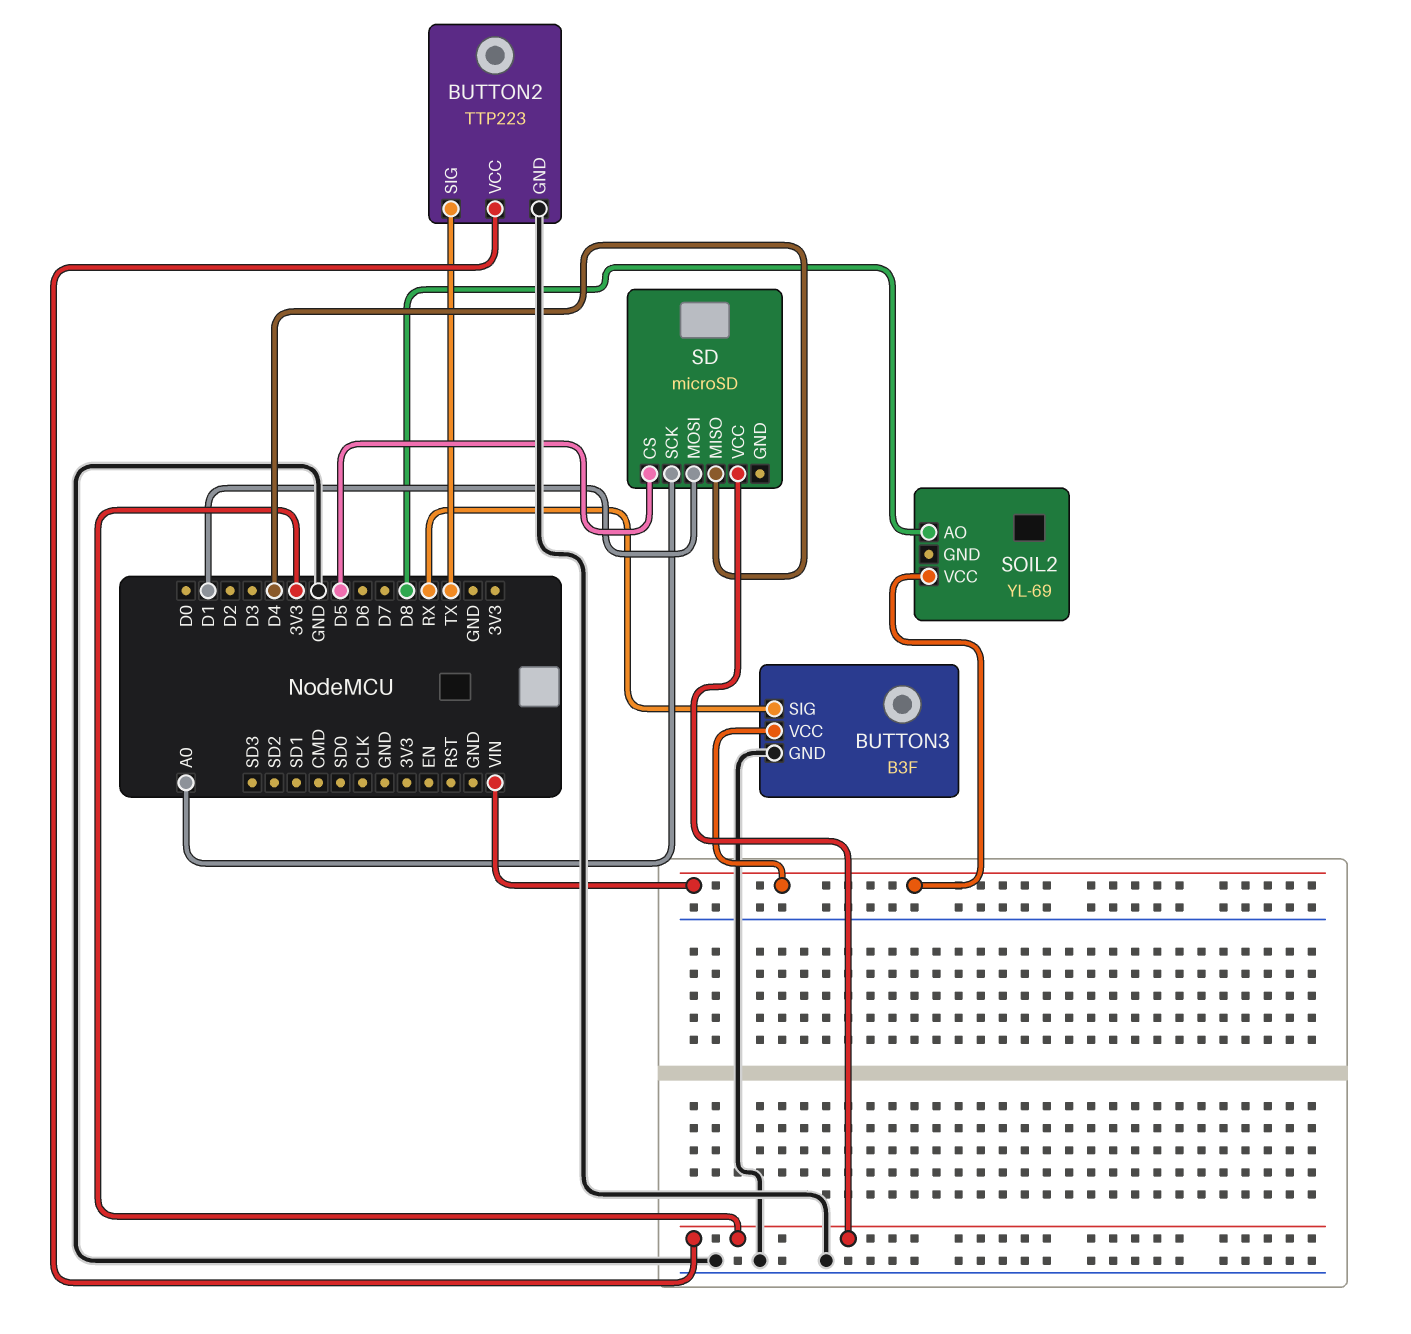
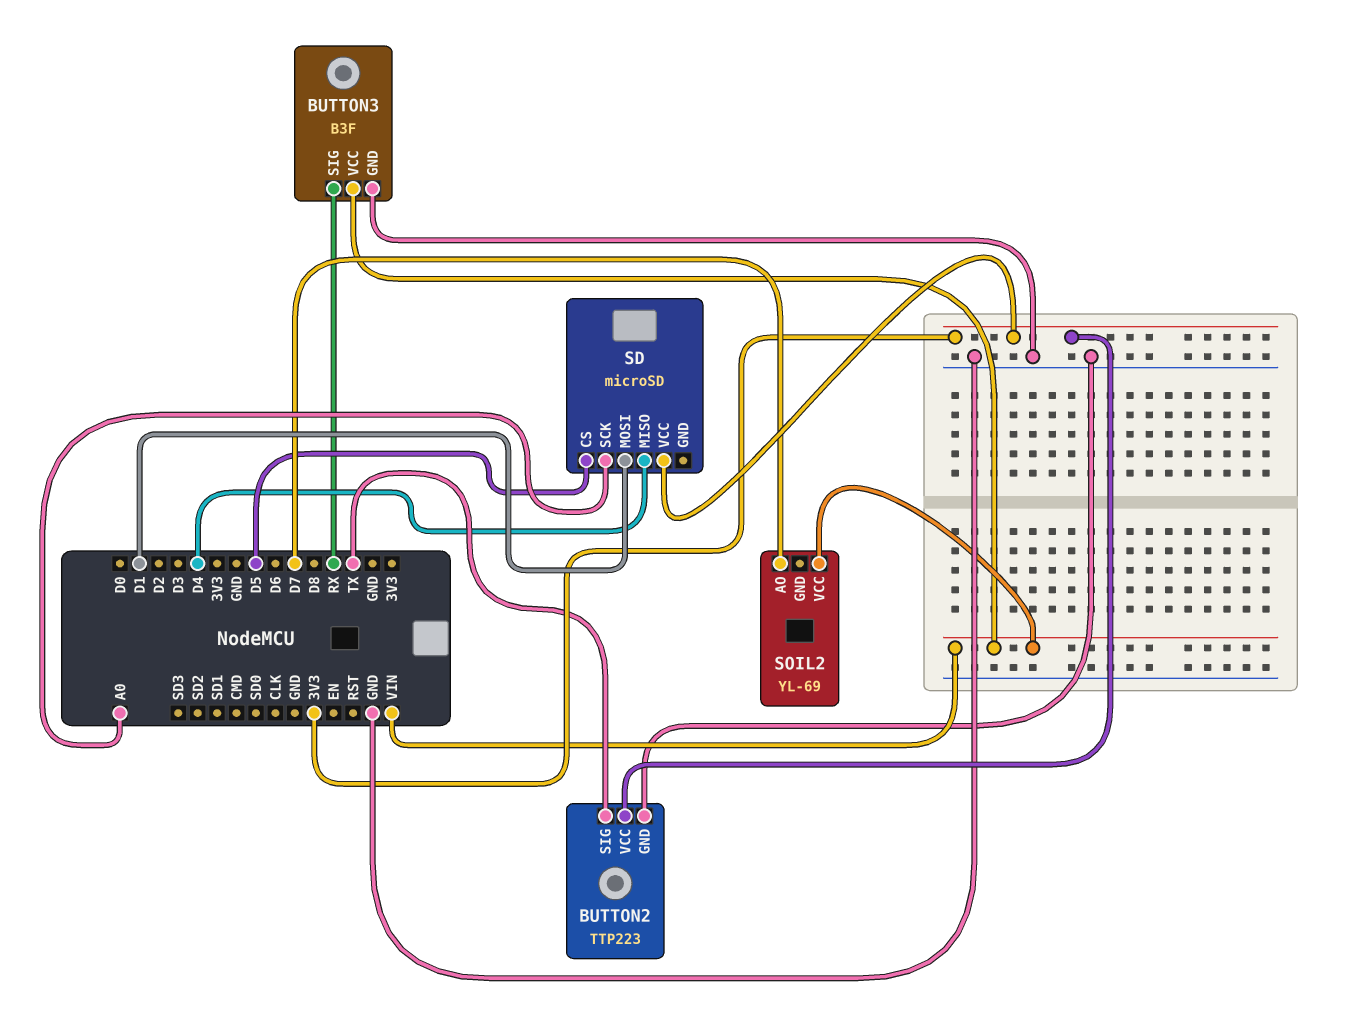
SOIL2 pin AO: D8 -> D7

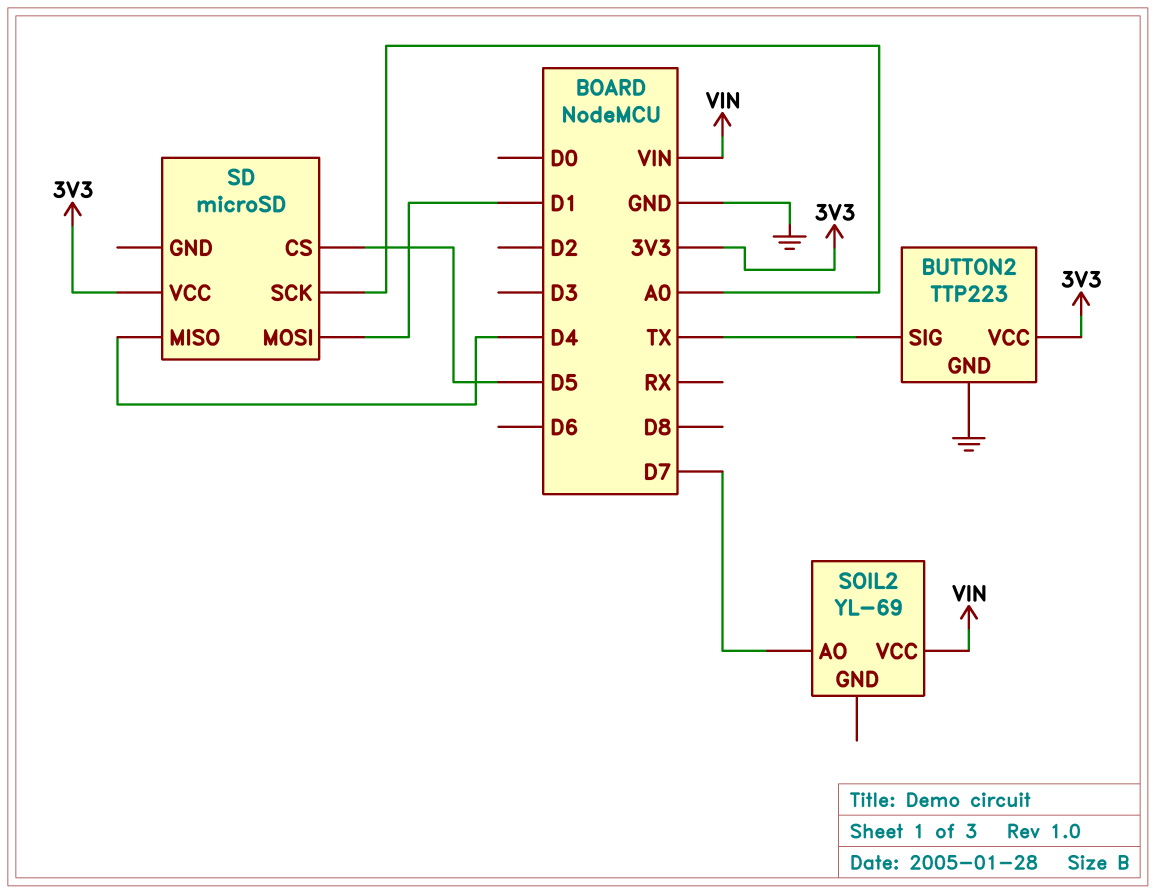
BUTTON3: B3F -> none
BUTTON3 pin GND: GND -> none
BUTTON3 pin SIG: RX -> none
BUTTON3 pin VCC: VIN -> none

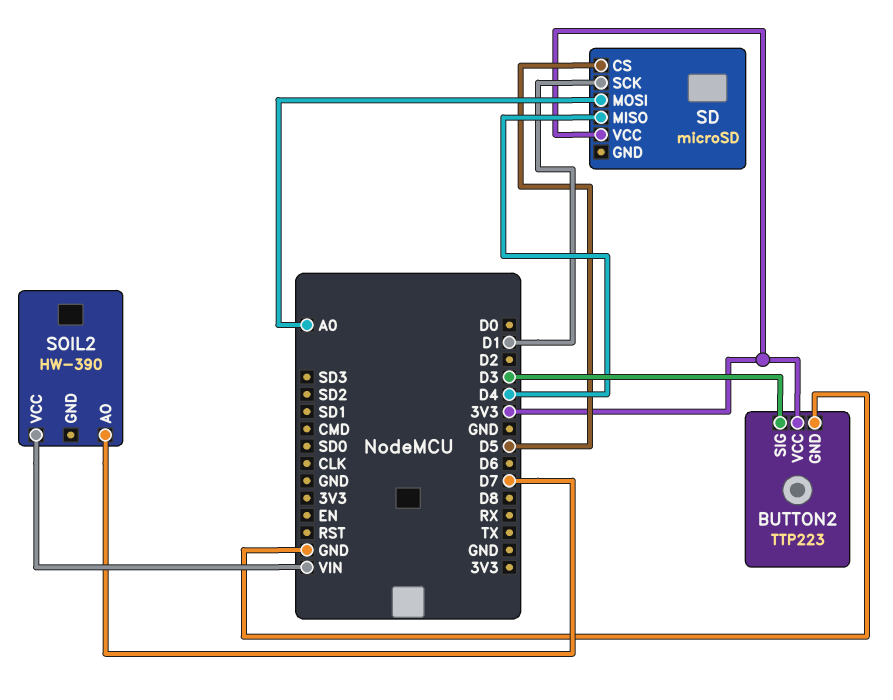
BUTTON2 pin SIG: TX -> D3
SD pin MOSI: D1 -> A0
SD pin SCK: A0 -> D1
SOIL2: YL-69 -> HW-390

